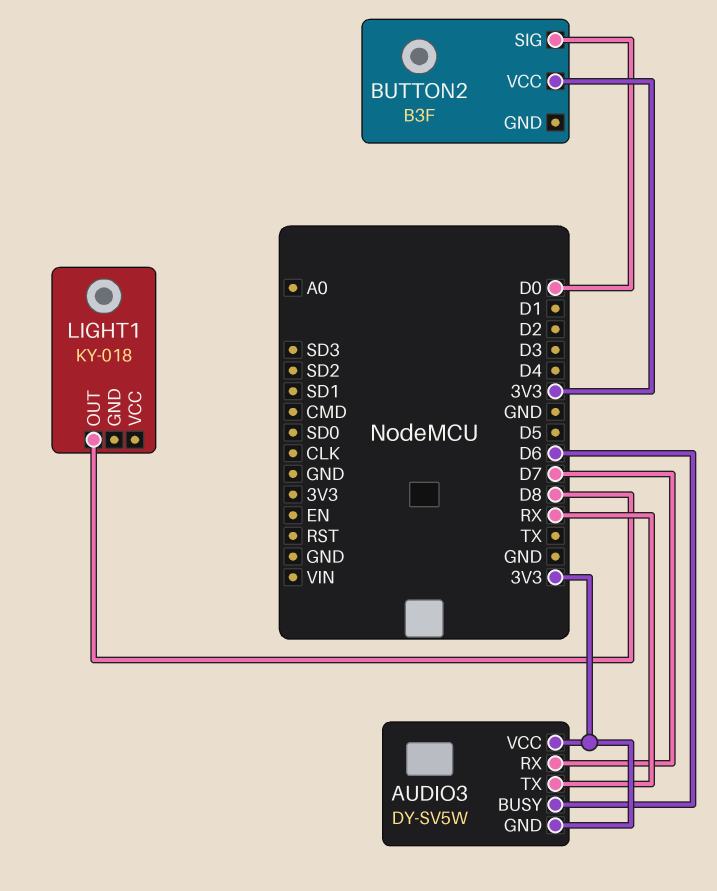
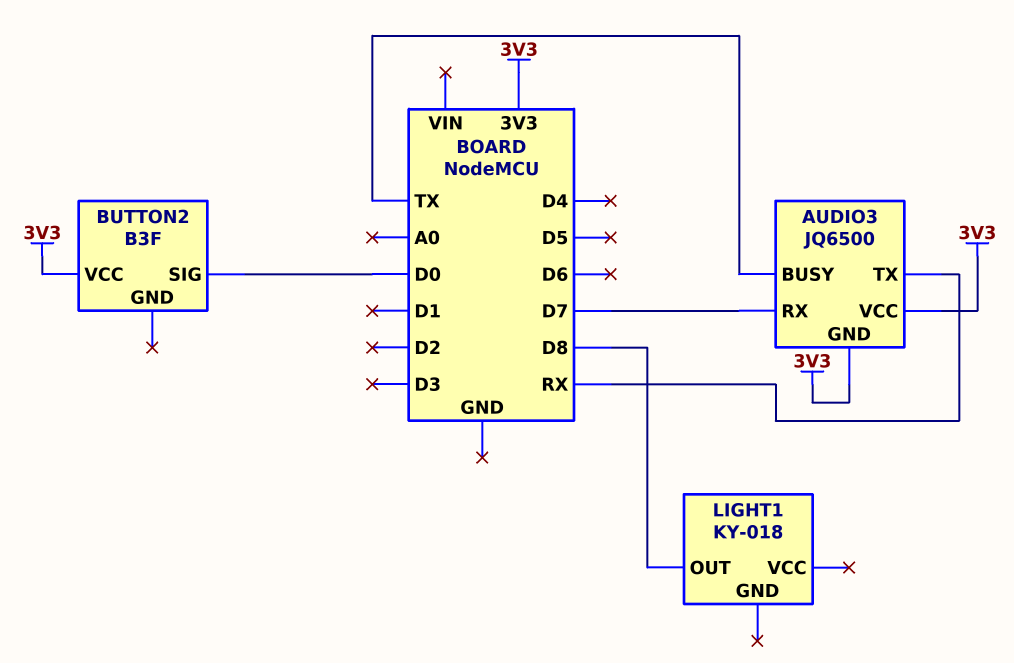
AUDIO3: DY-SV5W -> JQ6500
AUDIO3 pin BUSY: D6 -> TX

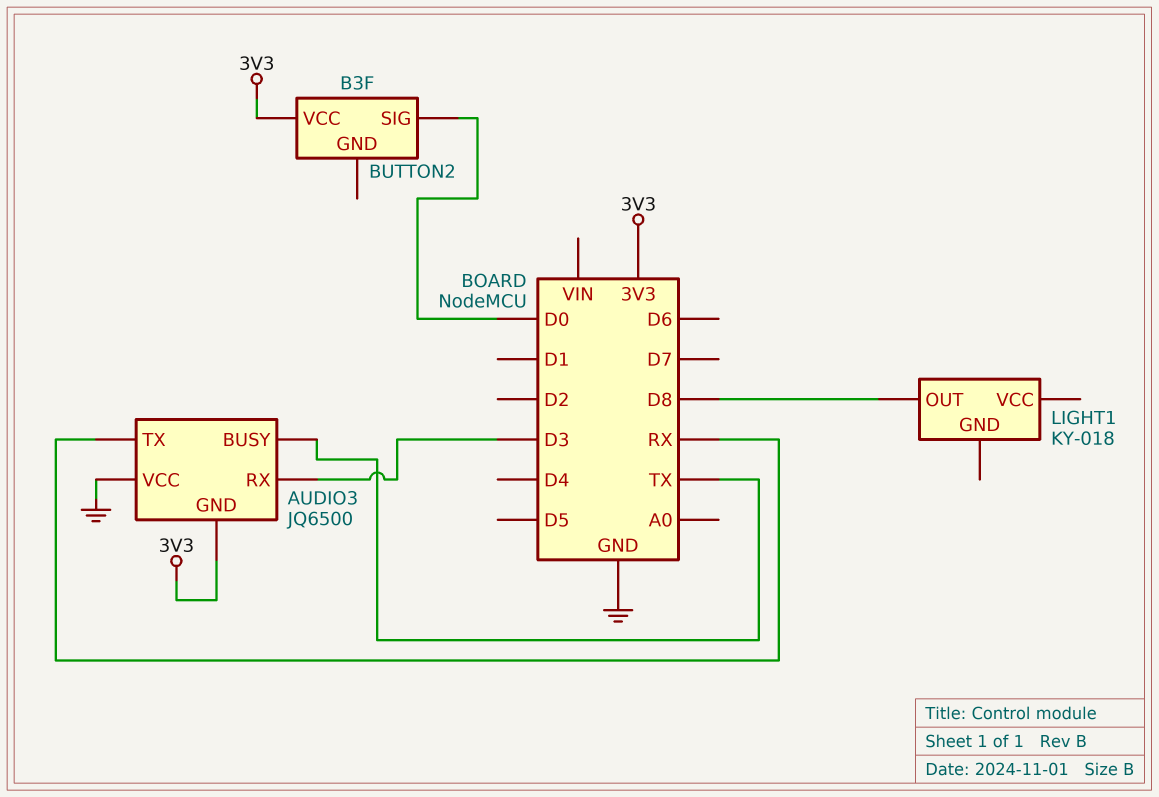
AUDIO3 pin RX: D7 -> D3
AUDIO3 pin VCC: 3V3 -> GND

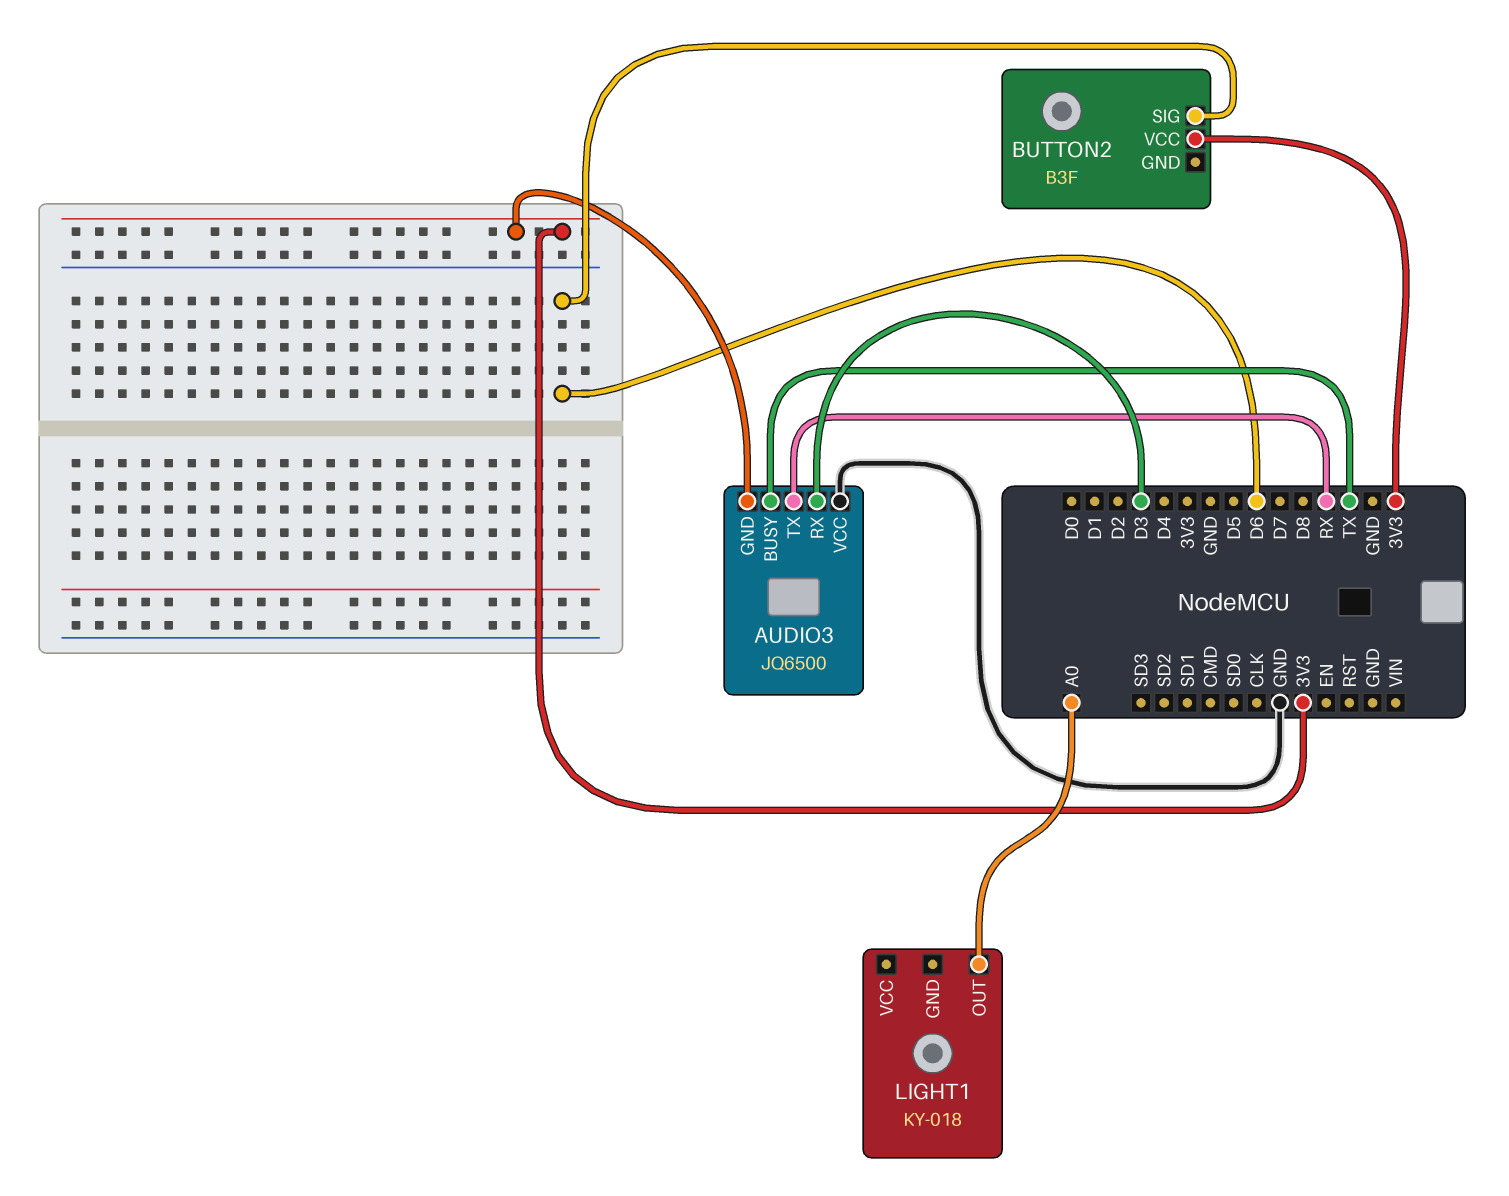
BUTTON2 pin SIG: D0 -> D6
LIGHT1 pin OUT: D8 -> A0

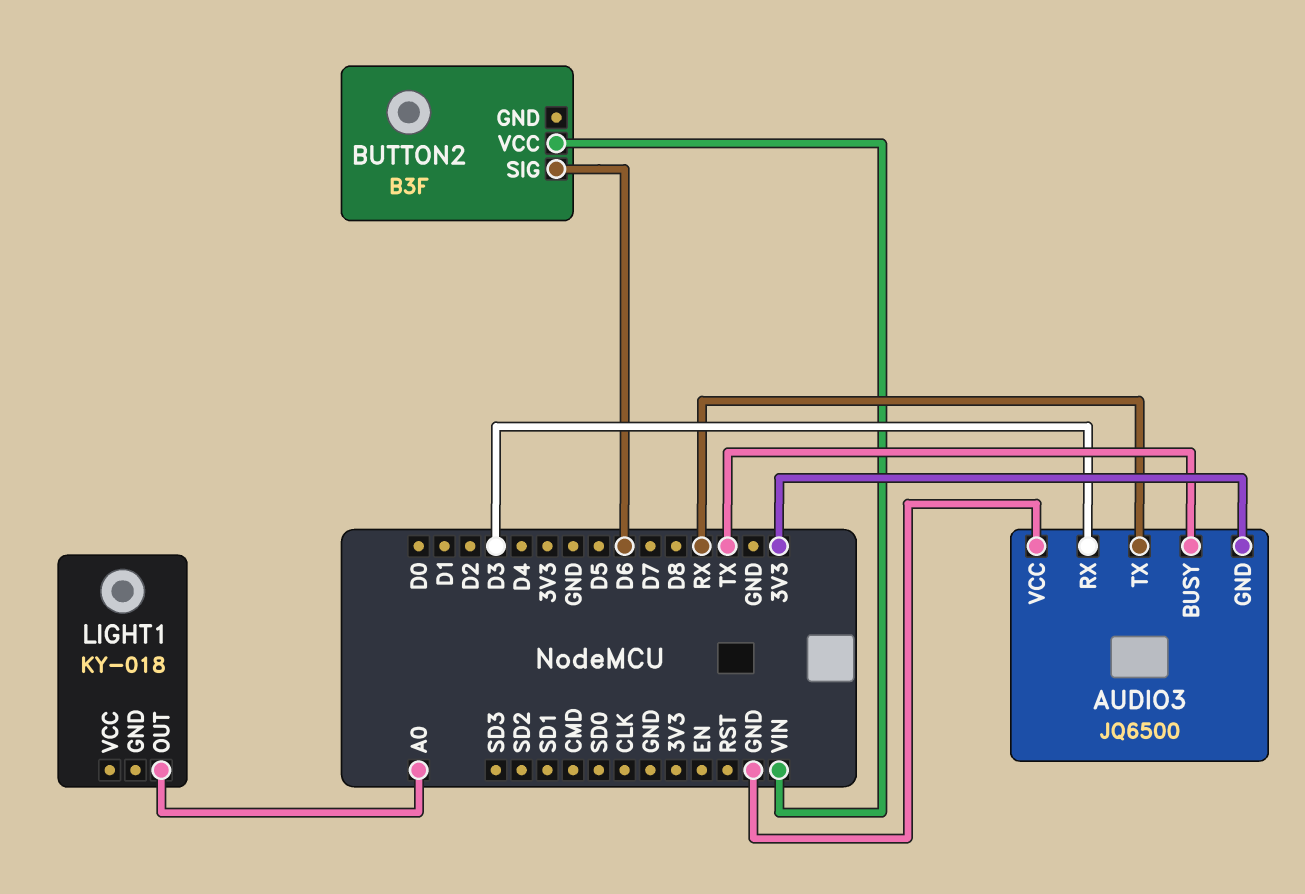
BUTTON2 pin VCC: 3V3 -> VIN

